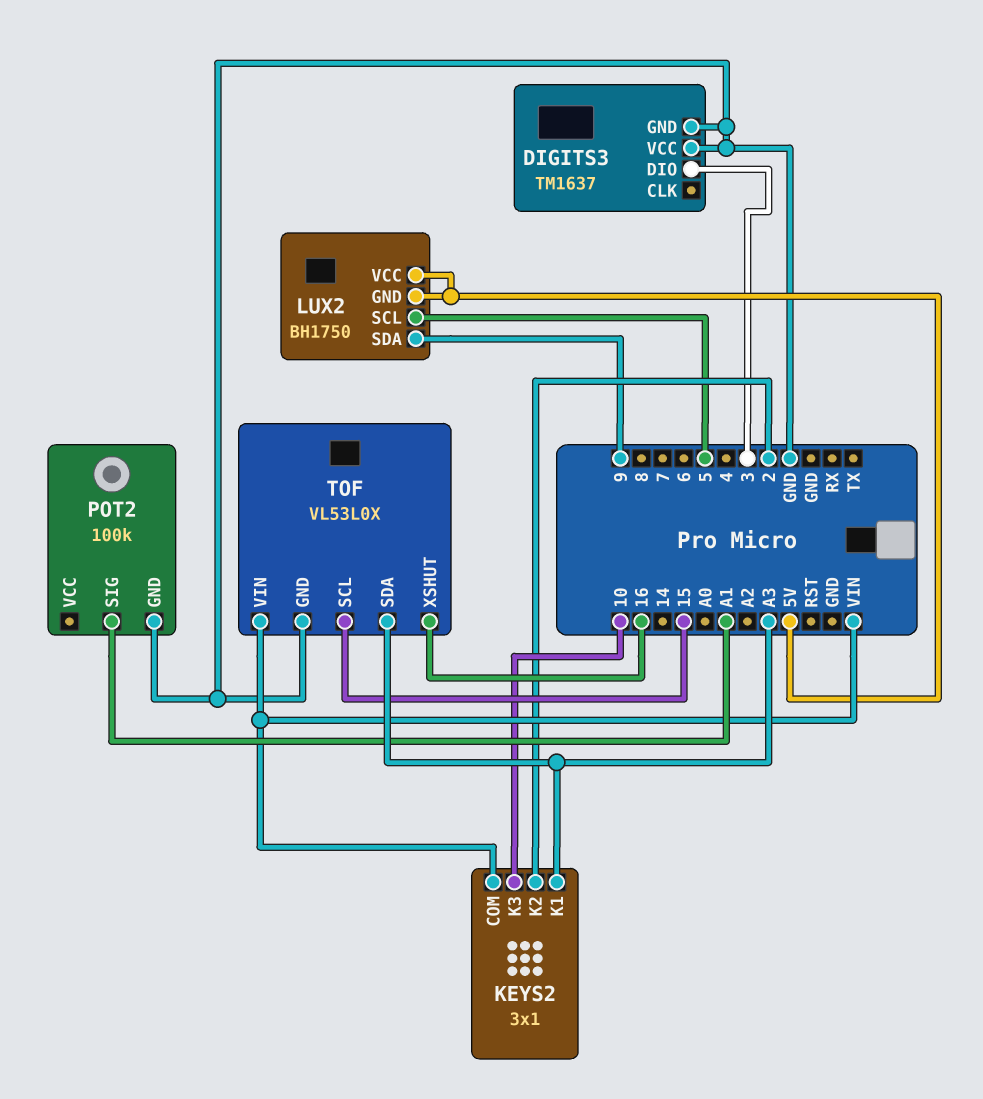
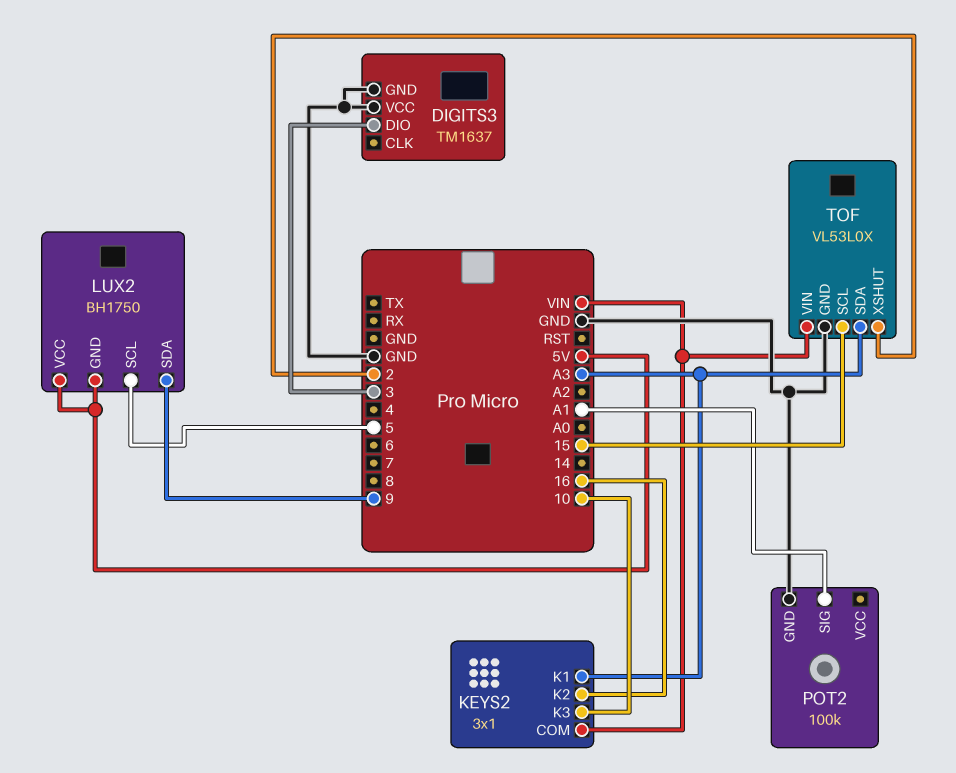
KEYS2 pin K2: 2 -> 16
TOF pin XSHUT: 16 -> 2

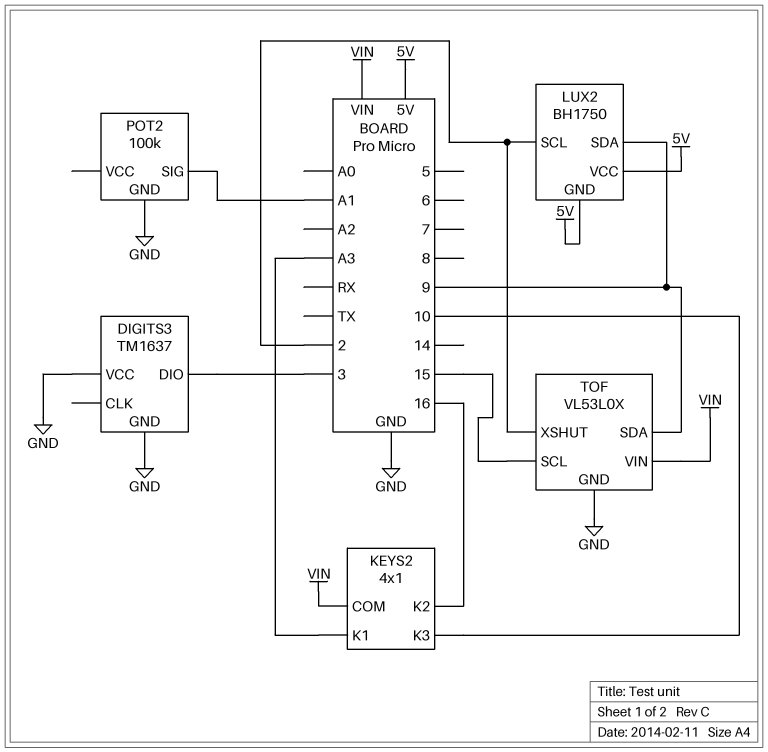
KEYS2: 3x1 -> 4x1
LUX2 pin SCL: 5 -> 2
TOF pin SDA: A3 -> 9

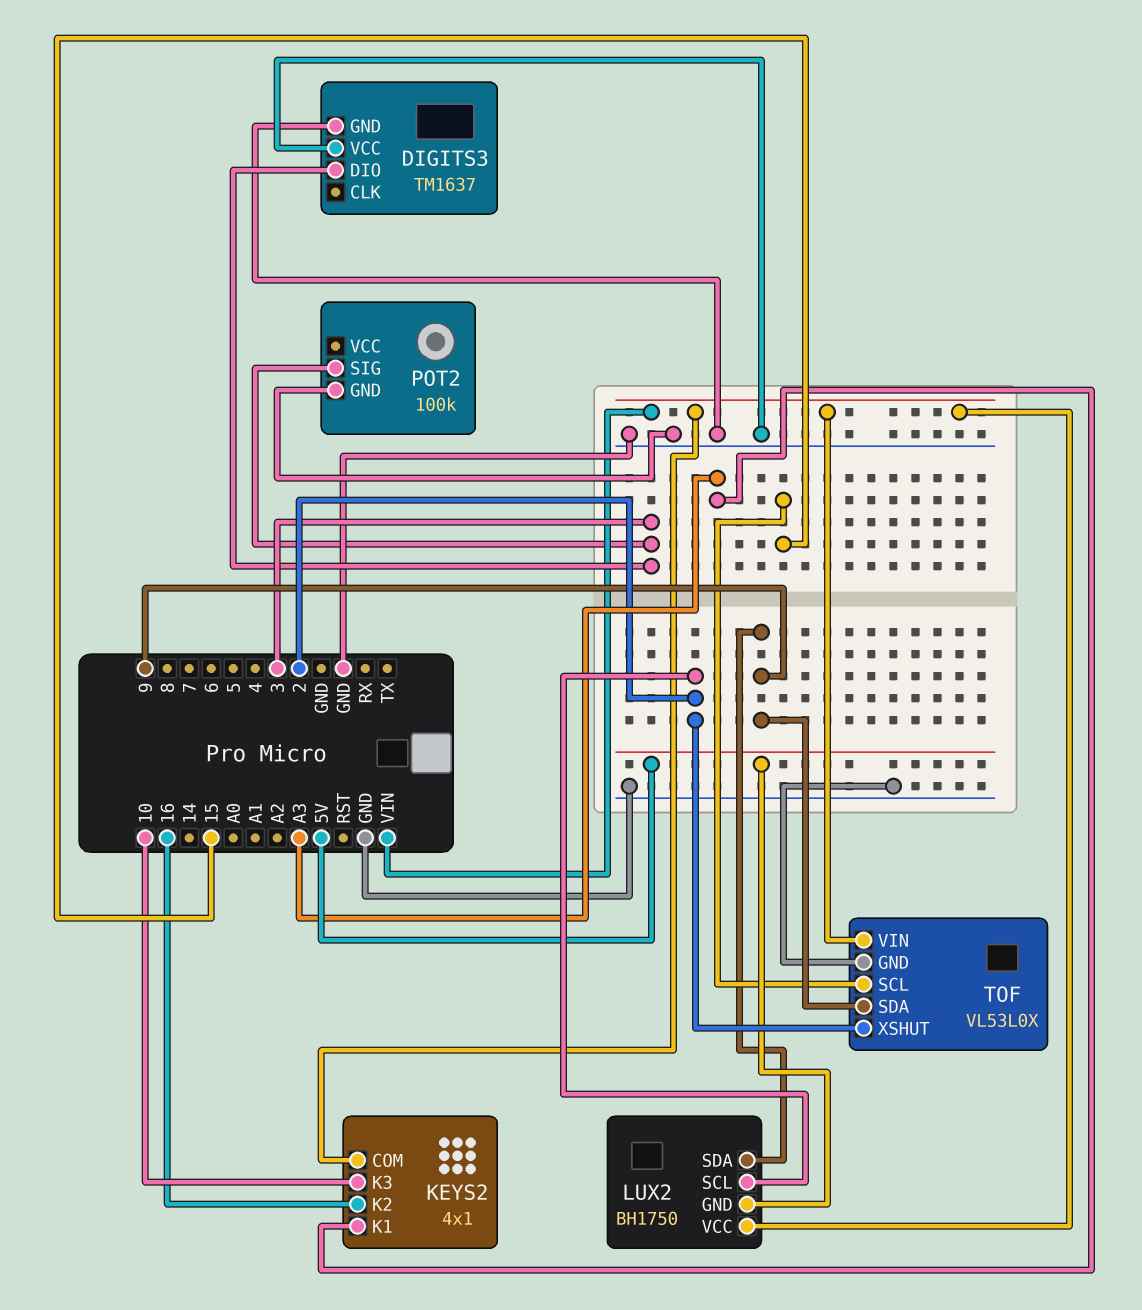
LUX2 pin VCC: 5V -> VIN
POT2 pin SIG: A1 -> 3

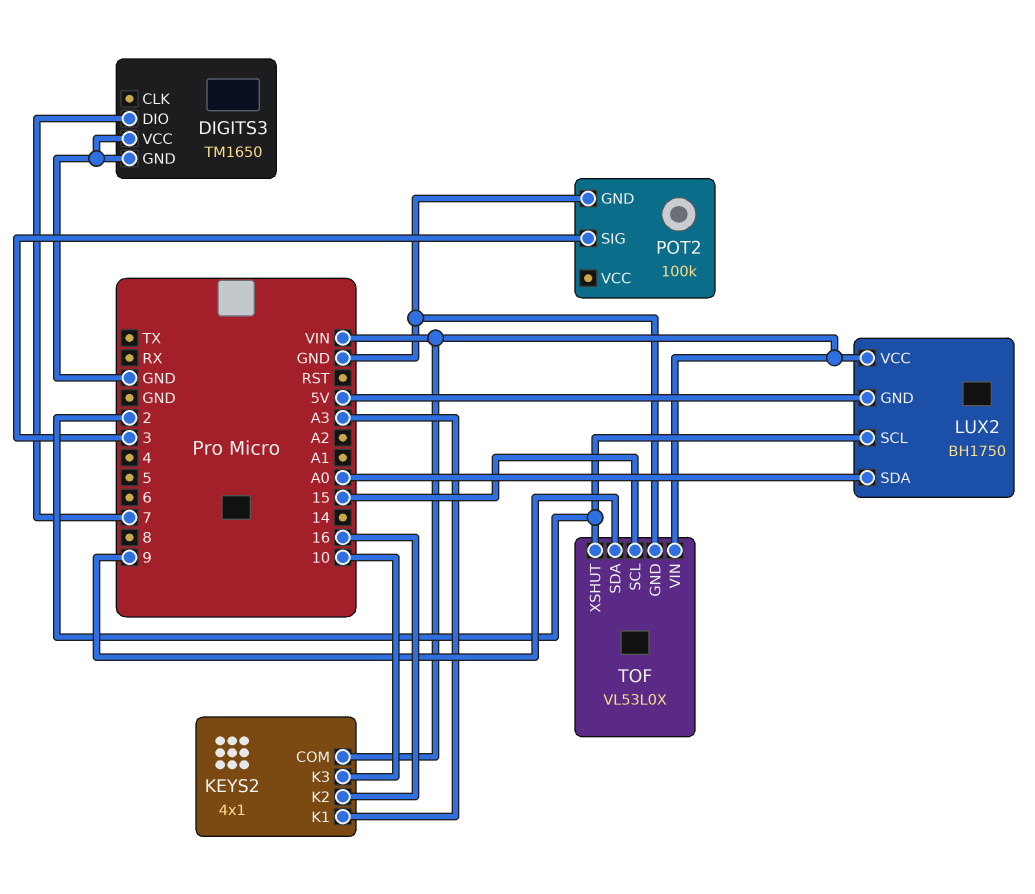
DIGITS3: TM1637 -> TM1650
DIGITS3 pin DIO: 3 -> 7
LUX2 pin SDA: 9 -> A0

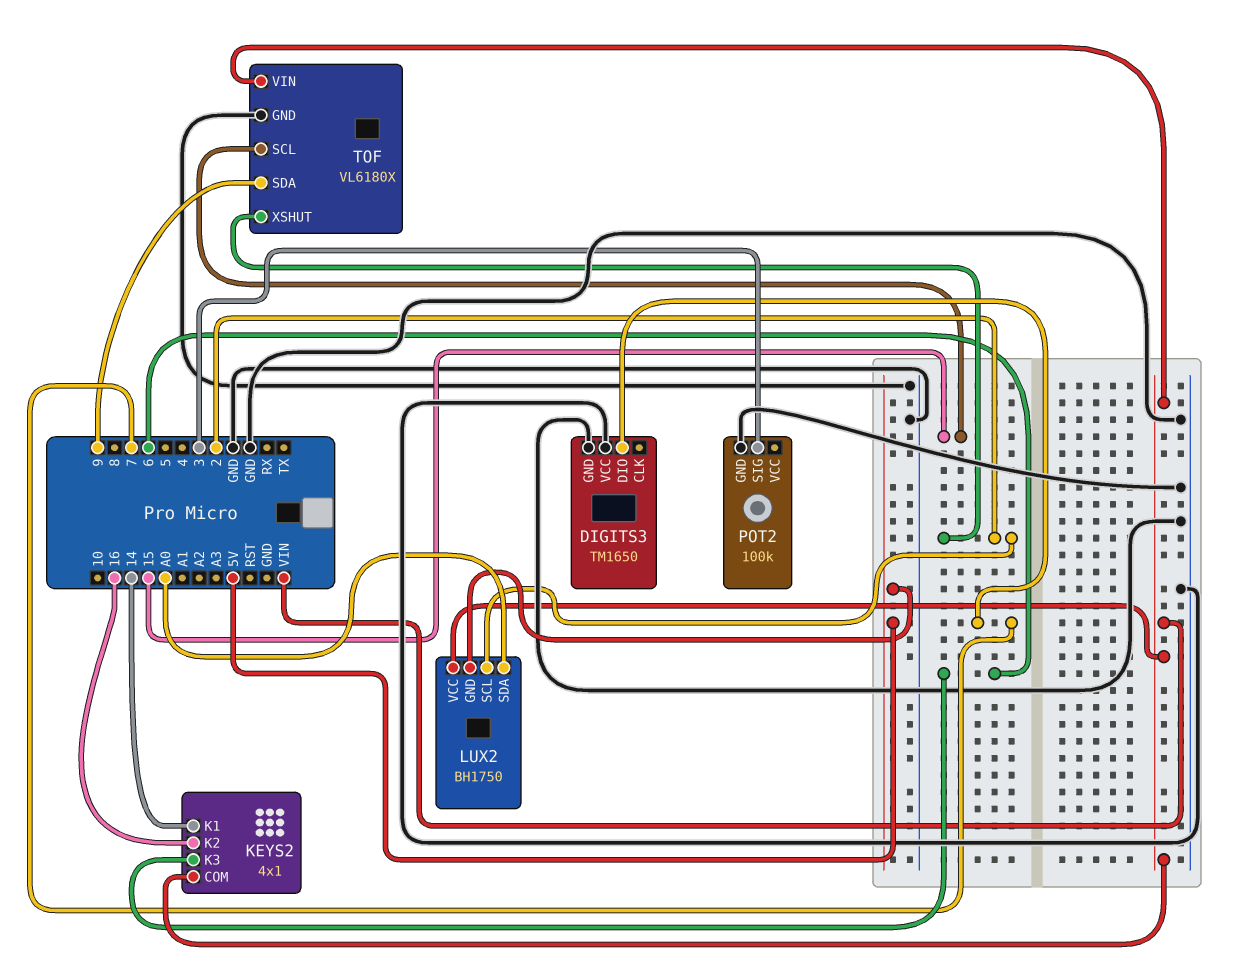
KEYS2 pin K1: A3 -> 14
KEYS2 pin K3: 10 -> 6
TOF: VL53L0X -> VL6180X

